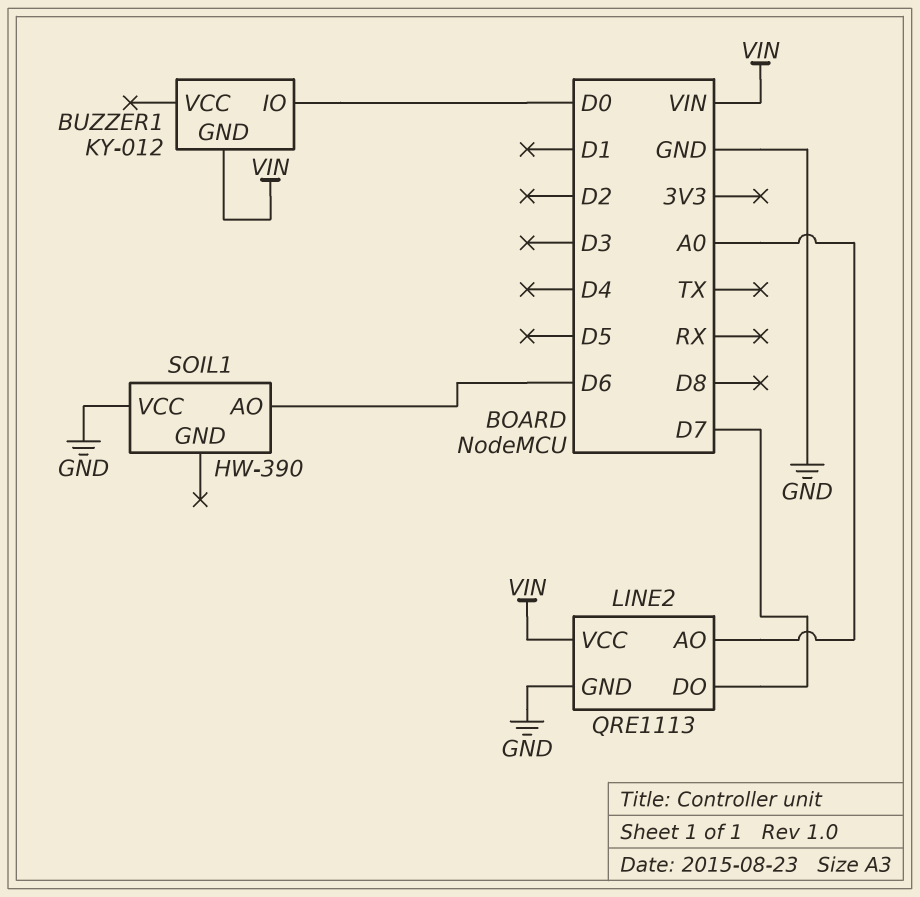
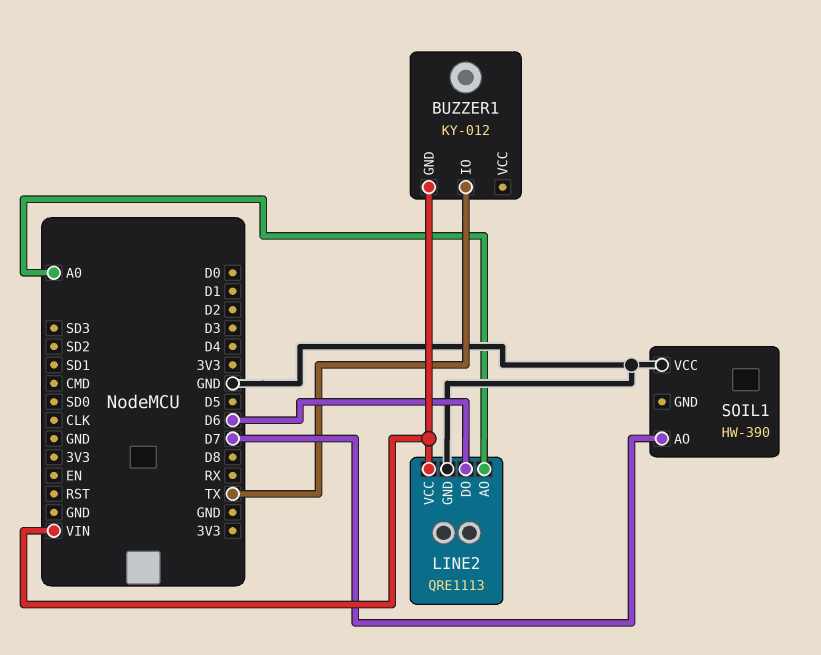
BUZZER1 pin IO: D0 -> TX
LINE2 pin DO: D7 -> D6
SOIL1 pin AO: D6 -> D7

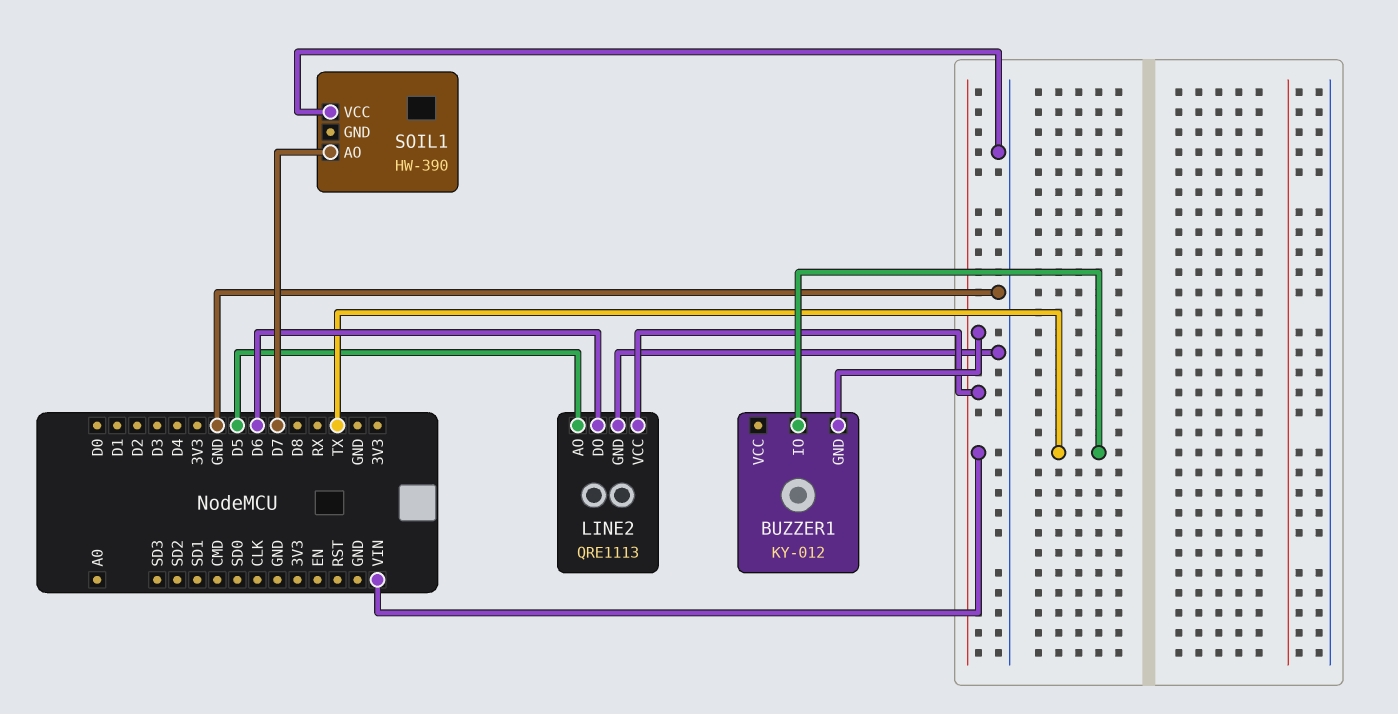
LINE2 pin AO: A0 -> D5

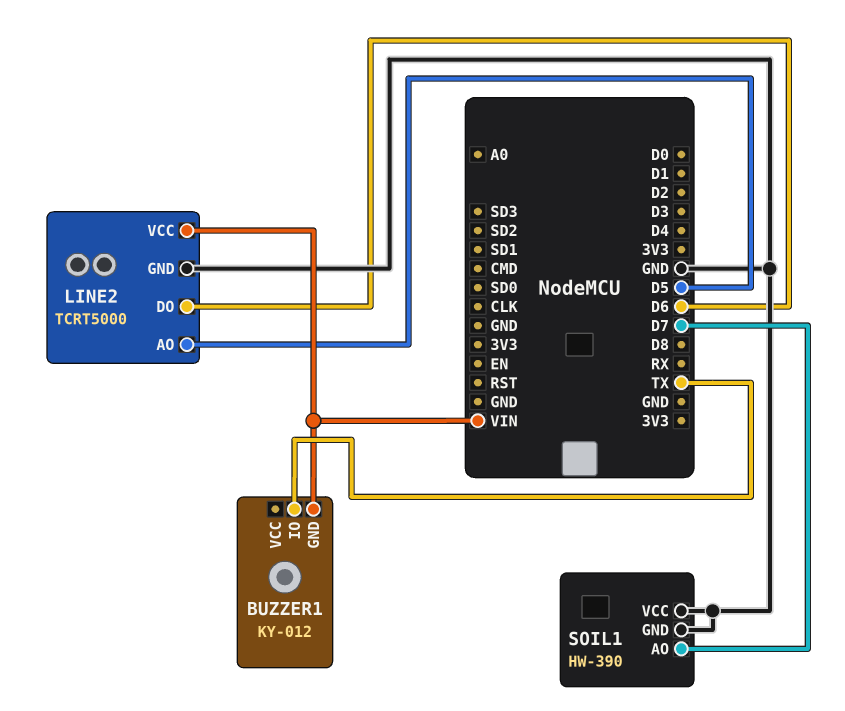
LINE2: QRE1113 -> TCRT5000
SOIL1 pin GND: none -> GND

